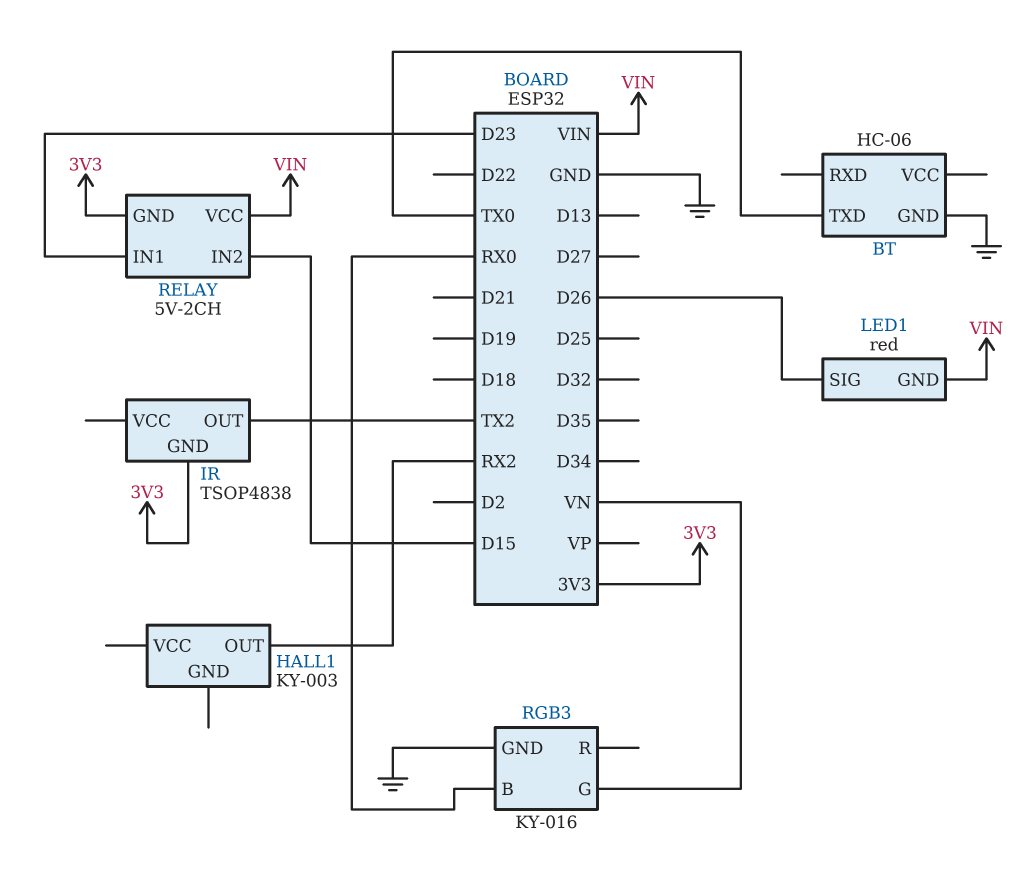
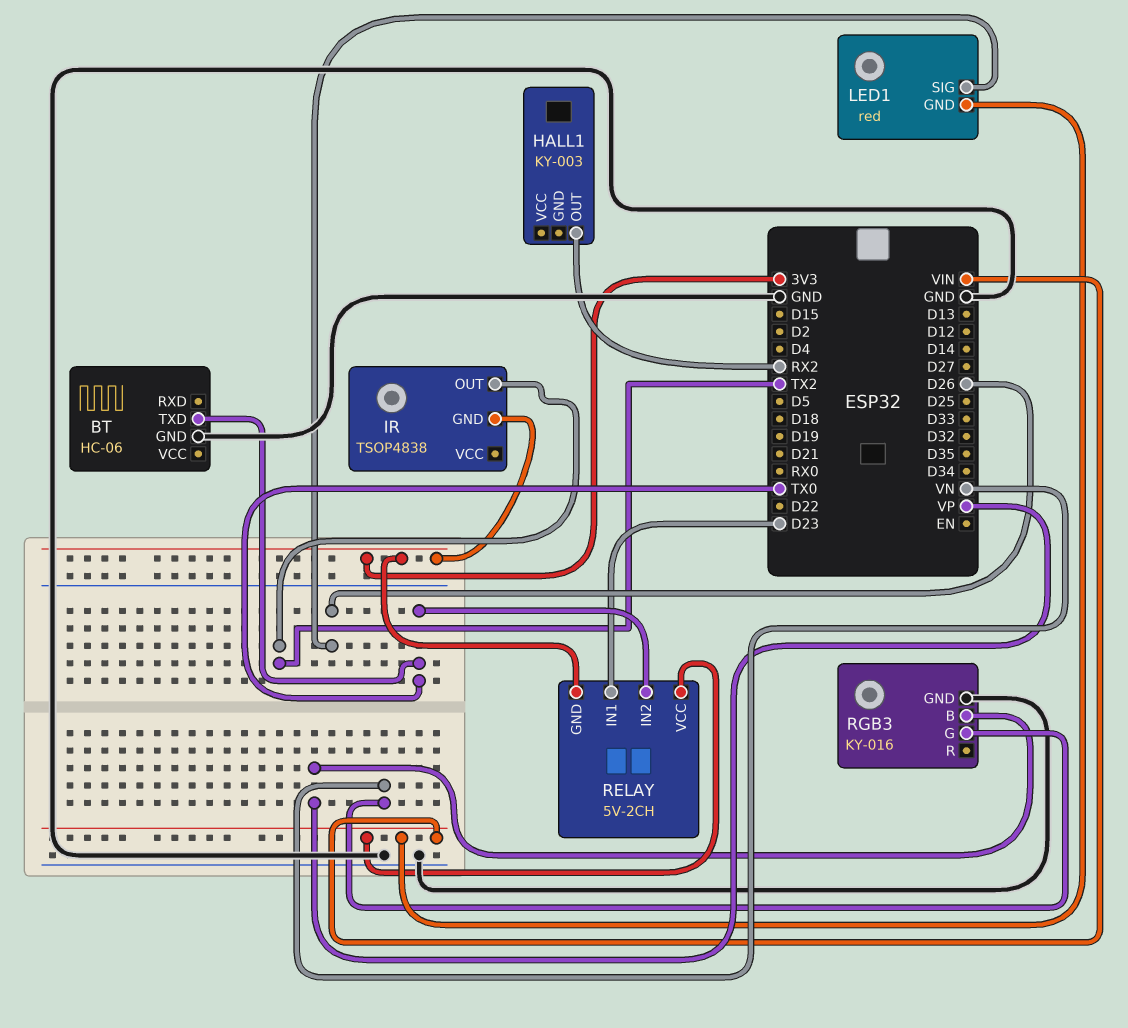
RELAY pin IN2: D15 -> TX0
RGB3 pin B: RX0 -> VP

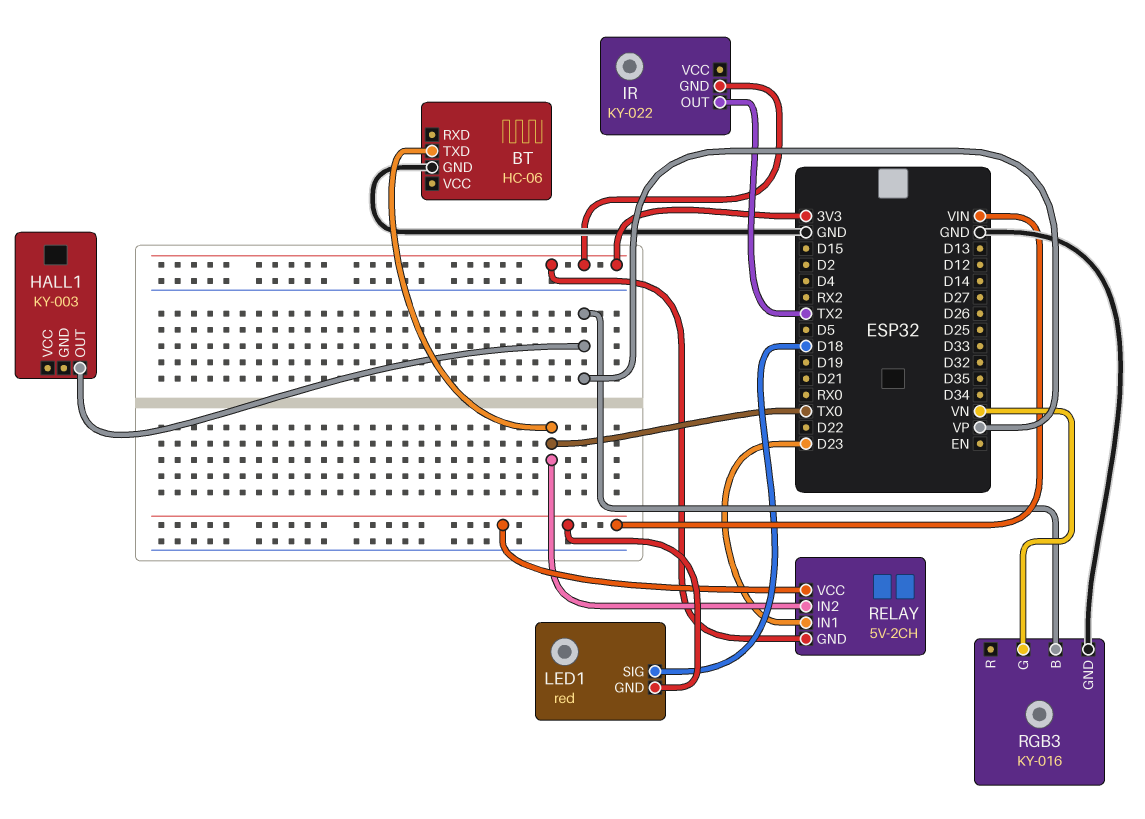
HALL1 pin OUT: RX2 -> VP
IR: TSOP4838 -> KY-022
LED1 pin SIG: D26 -> D18

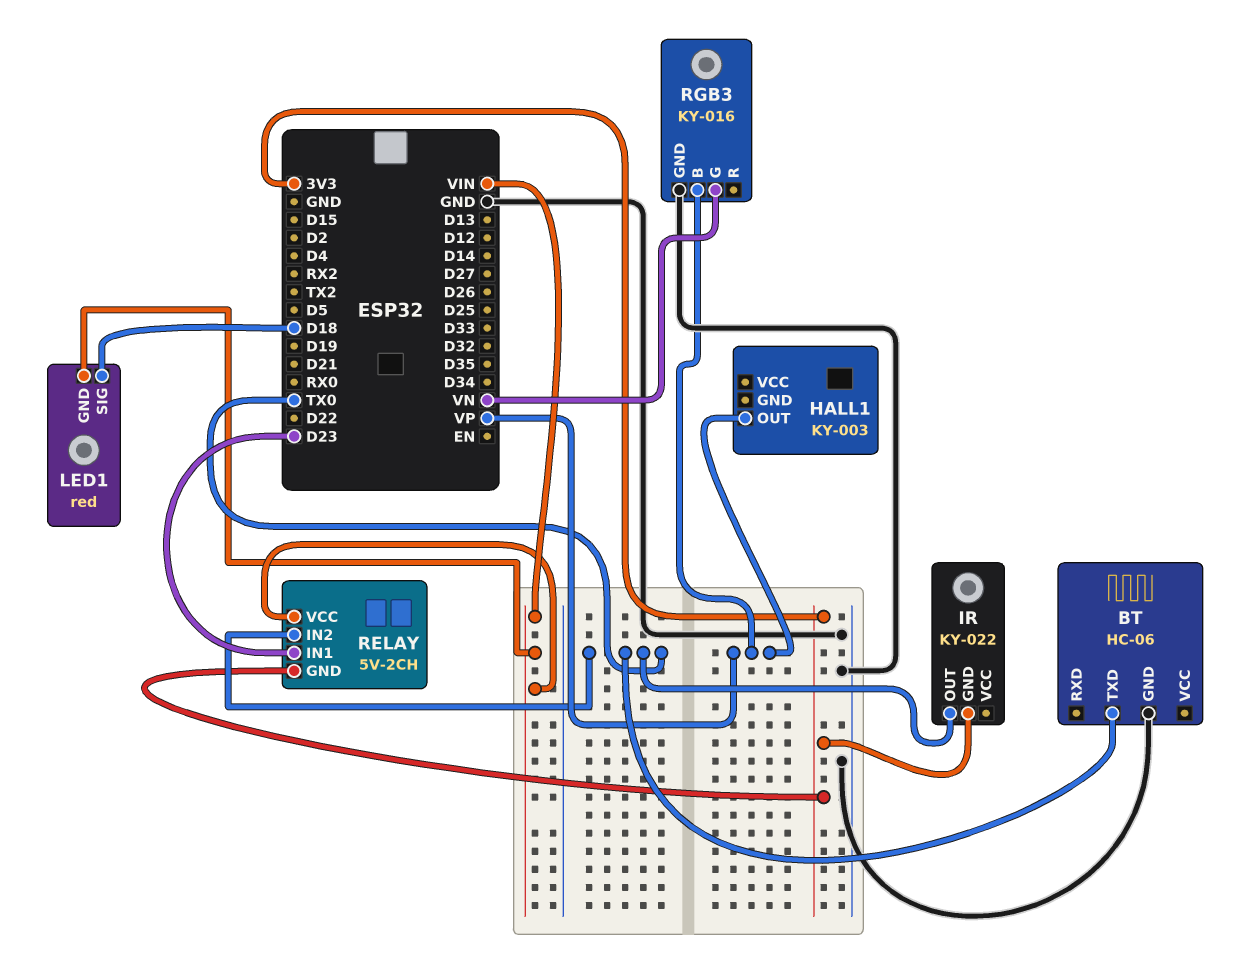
IR pin OUT: TX2 -> TX0

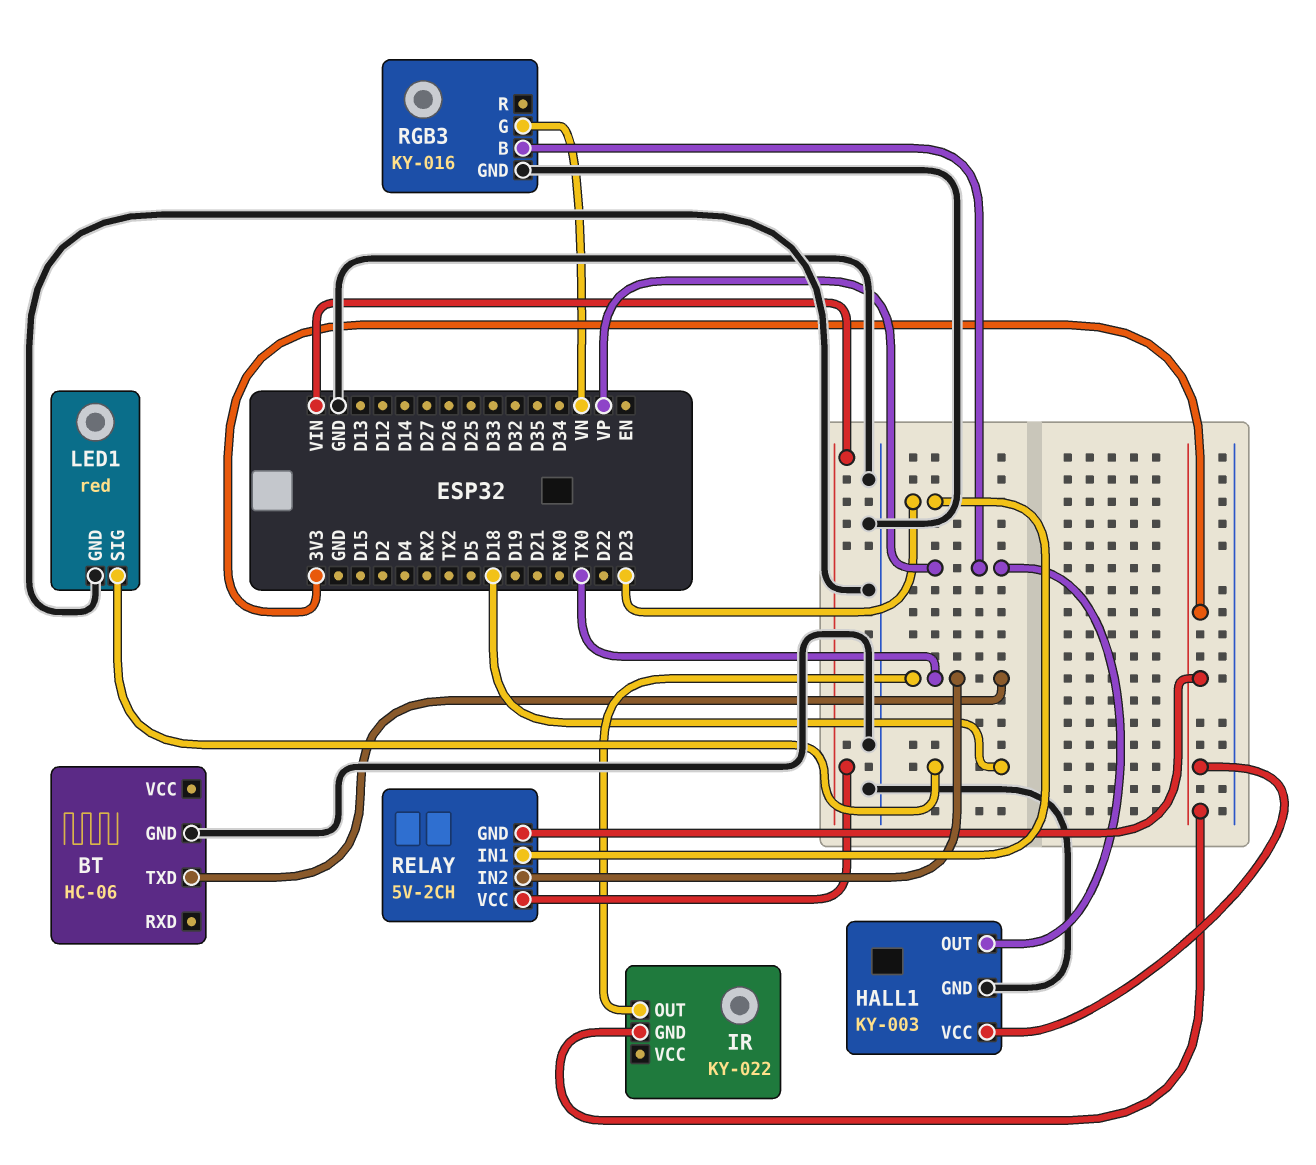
HALL1 pin GND: none -> GND
HALL1 pin VCC: none -> 3V3
LED1 pin GND: VIN -> GND

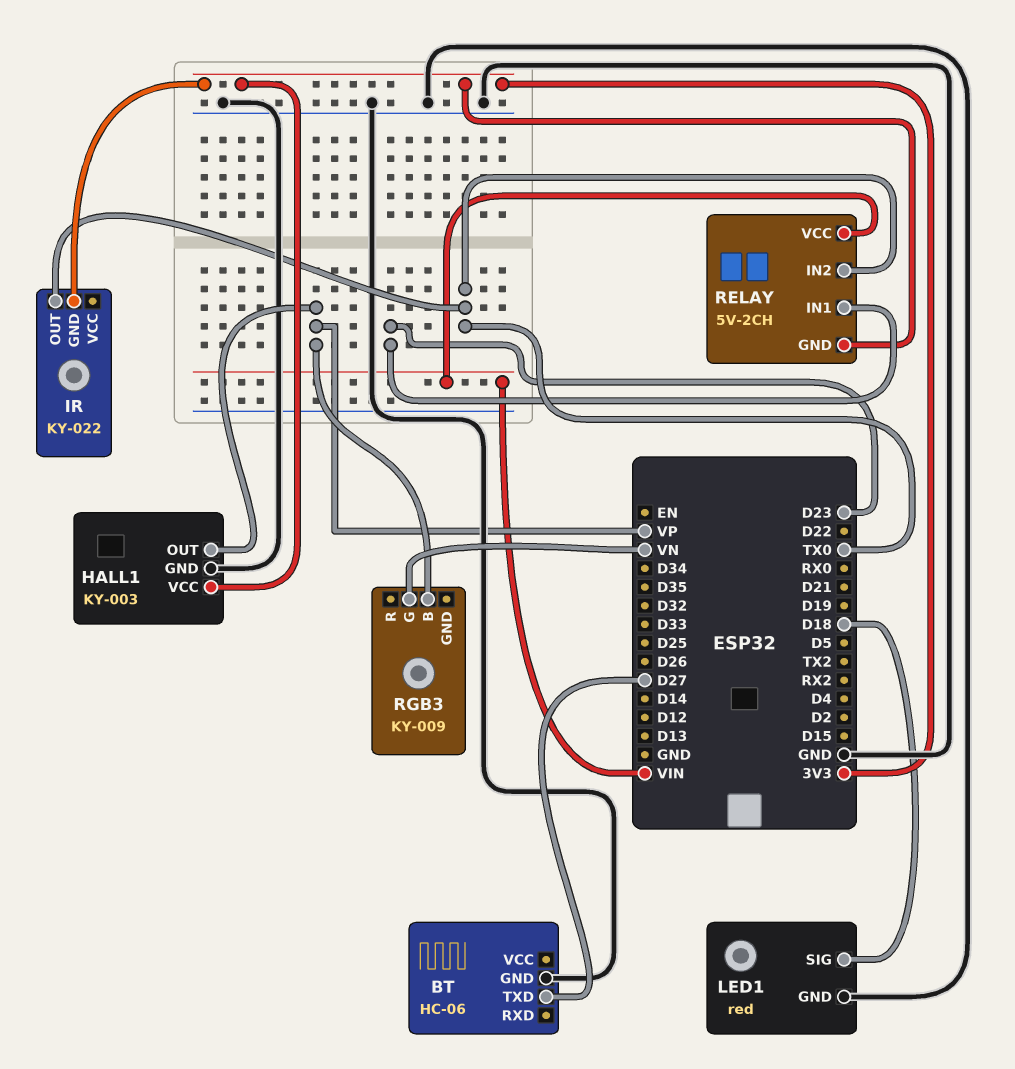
BT pin TXD: TX0 -> D27
RGB3: KY-016 -> KY-009
RGB3 pin GND: GND -> none

